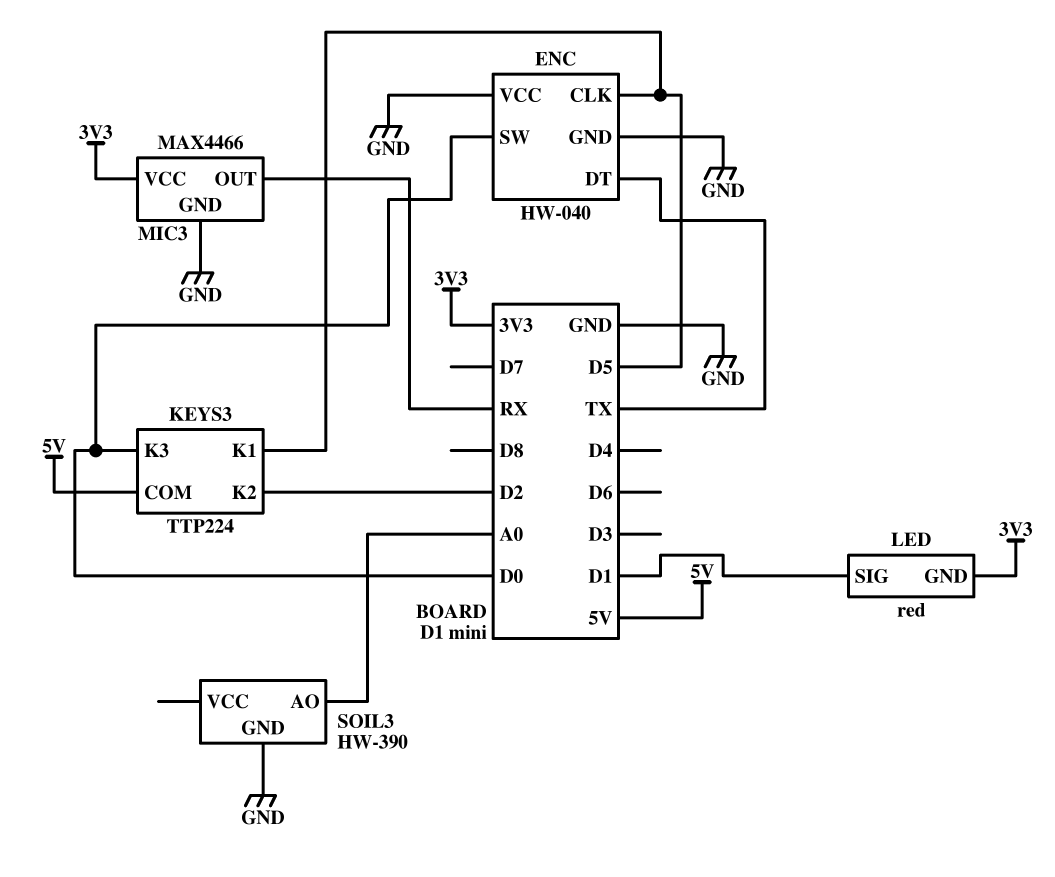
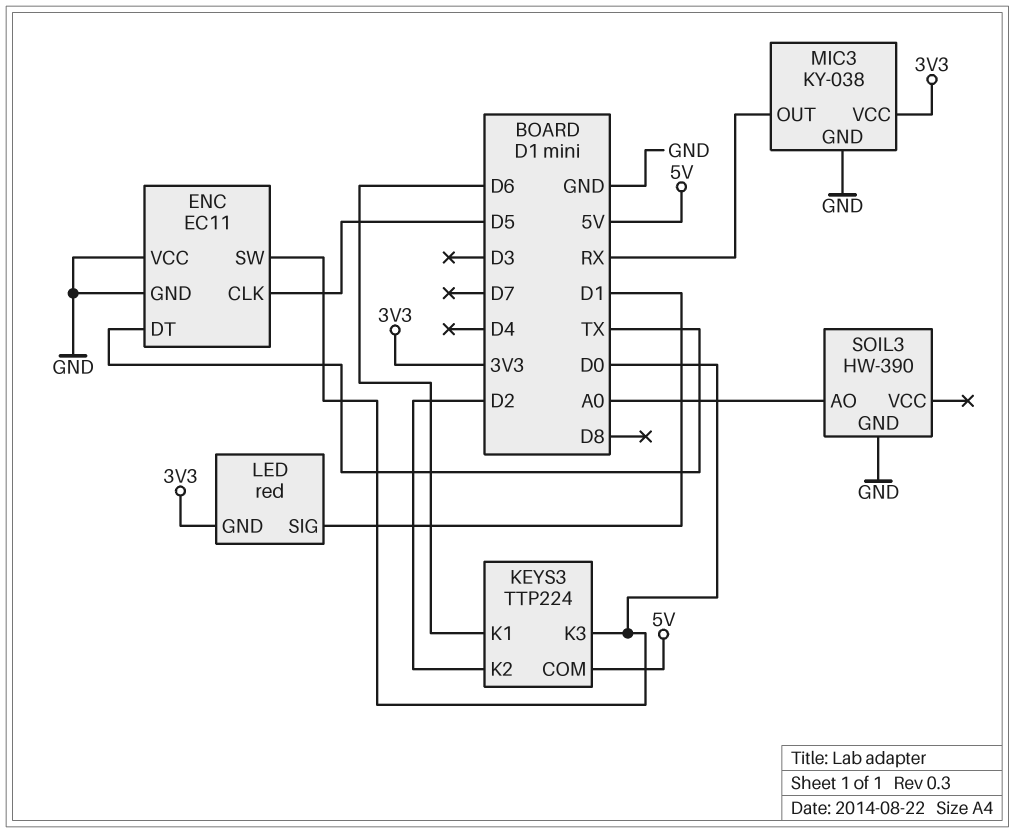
ENC: HW-040 -> EC11
KEYS3 pin K1: D5 -> D6
MIC3: MAX4466 -> KY-038

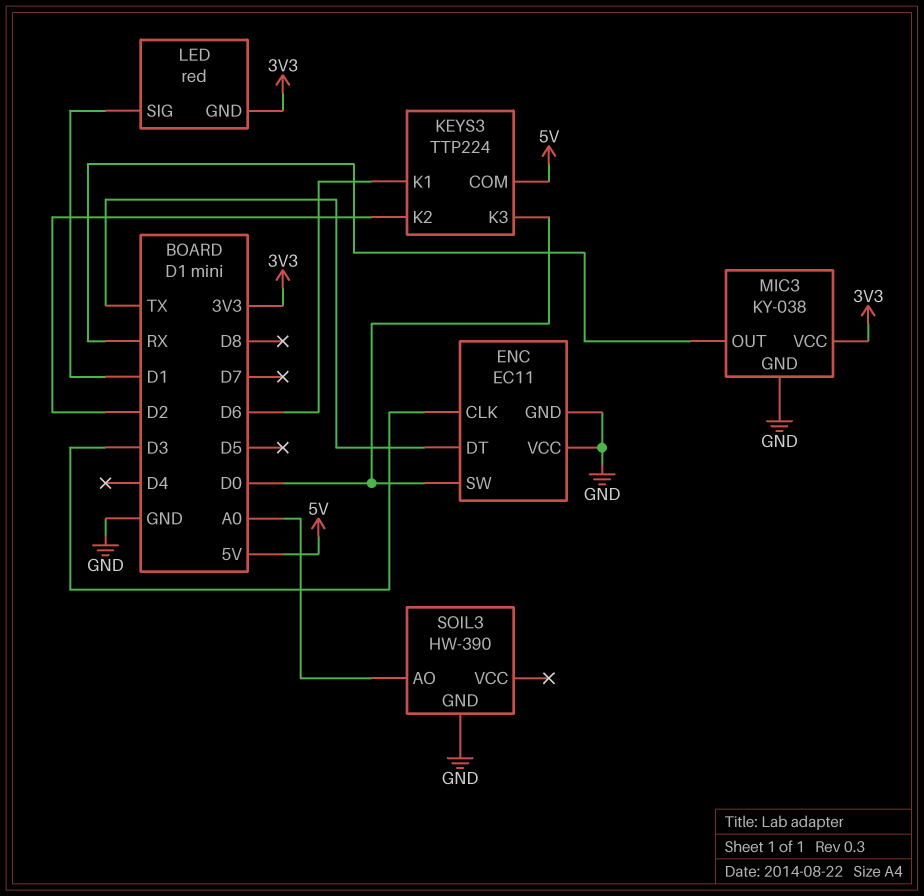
ENC pin CLK: D5 -> D3

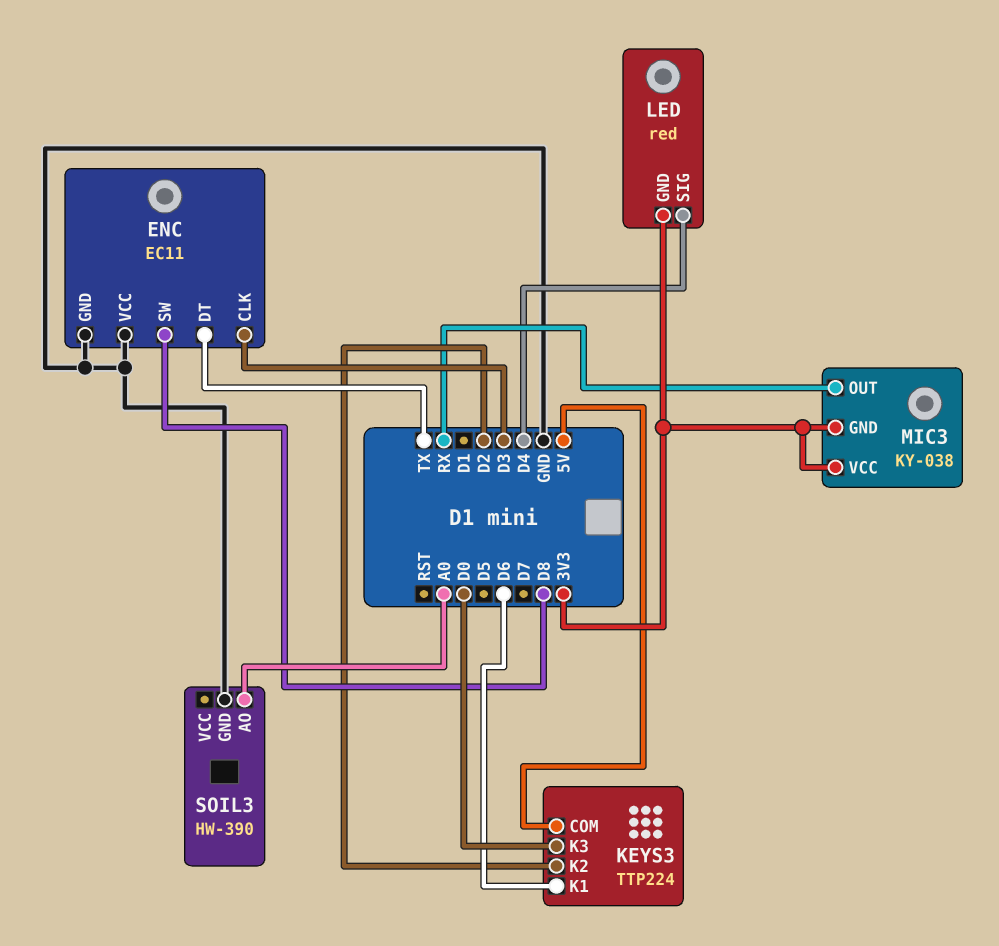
ENC pin SW: D0 -> D8
LED pin SIG: D1 -> D4
MIC3 pin GND: GND -> 3V3

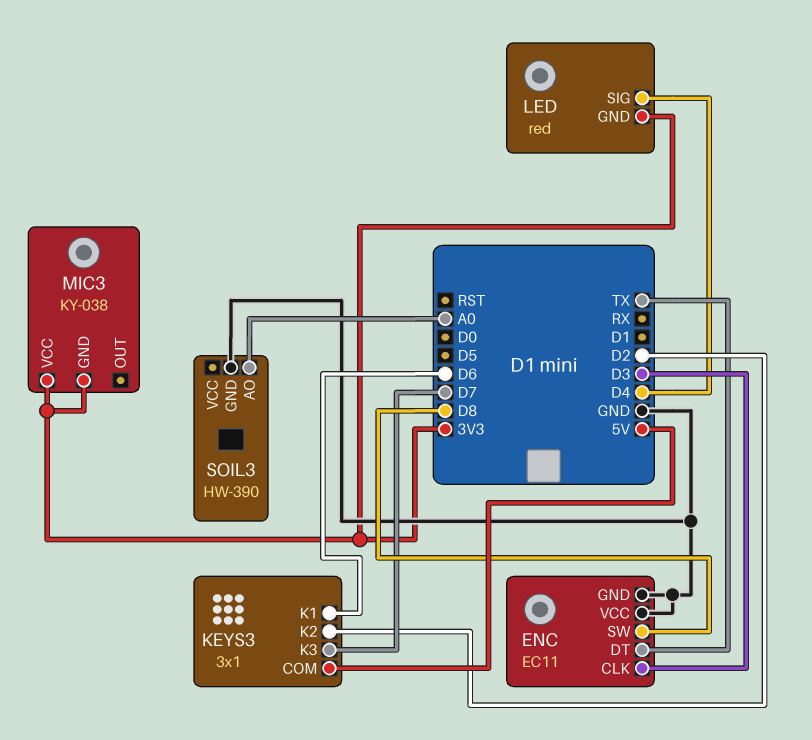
KEYS3: TTP224 -> 3x1
KEYS3 pin K3: D0 -> D7
MIC3 pin OUT: RX -> none

